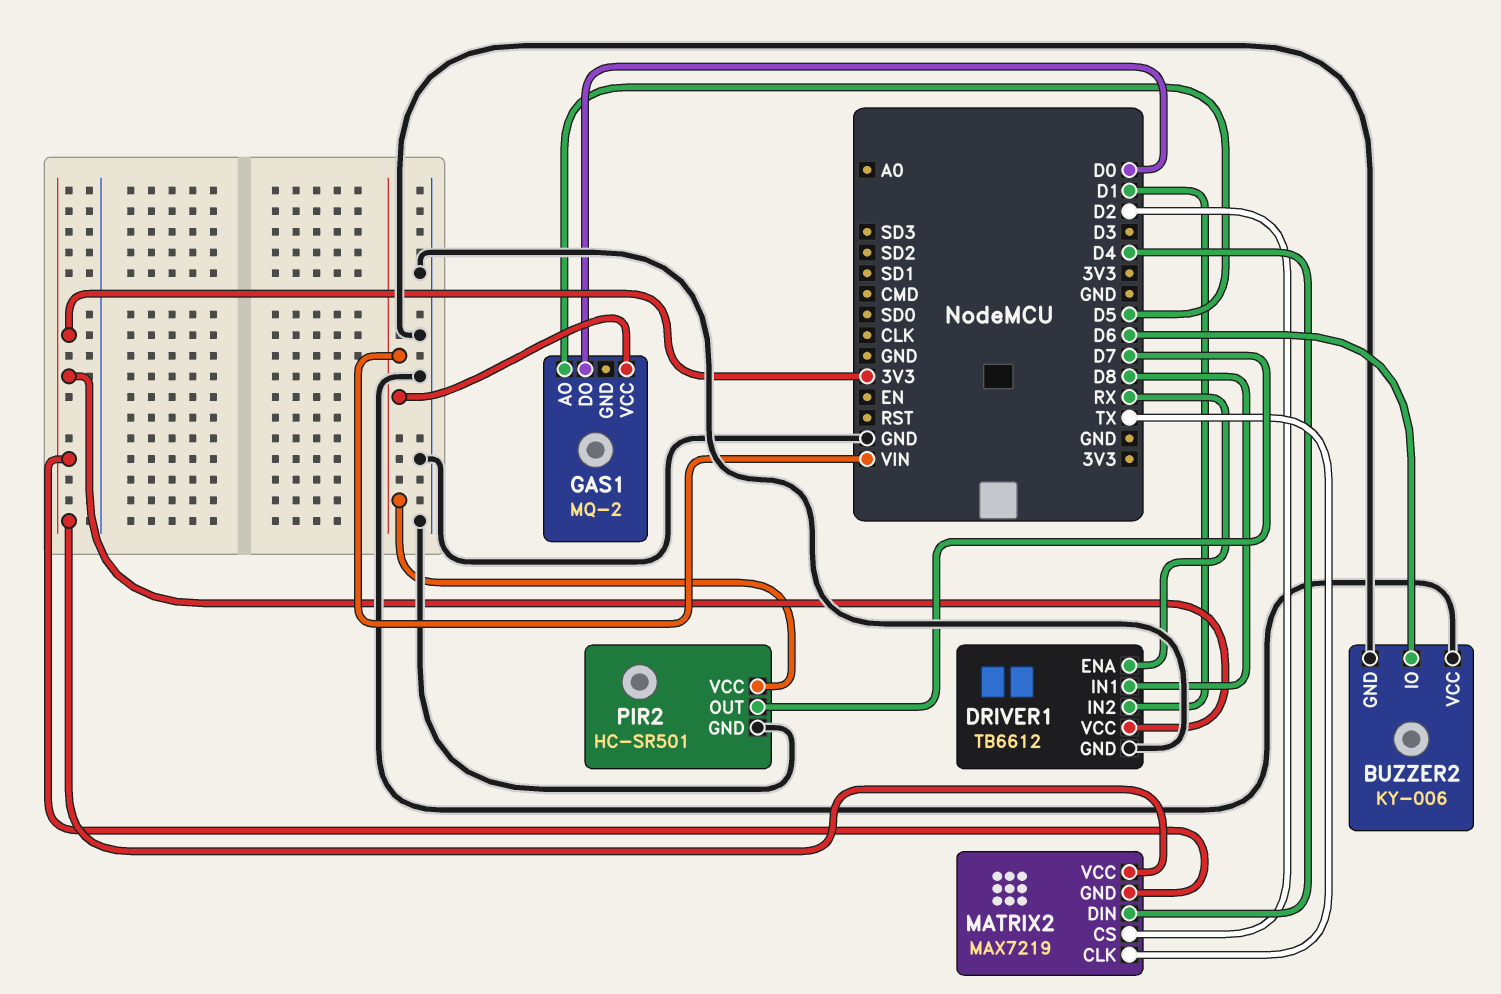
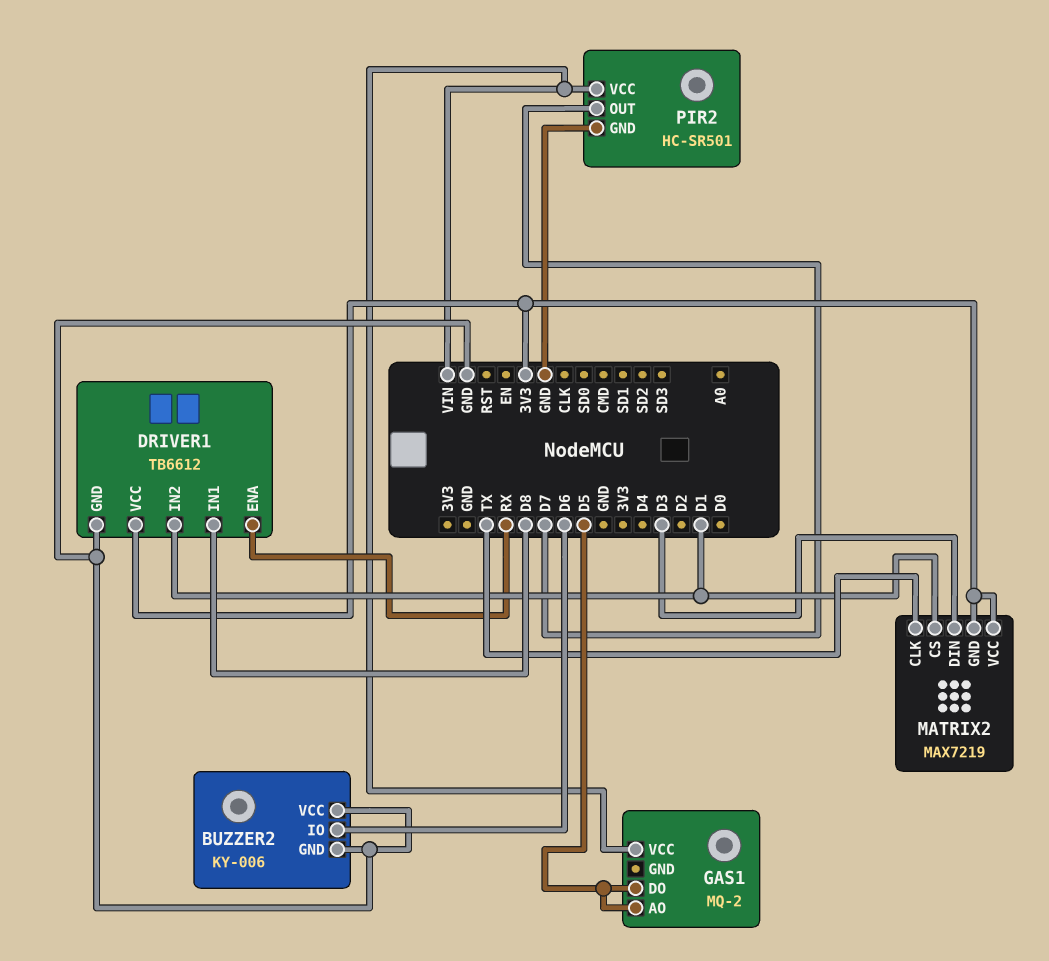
GAS1 pin DO: D0 -> D5
MATRIX2 pin CS: D2 -> D1
MATRIX2 pin DIN: D4 -> D3

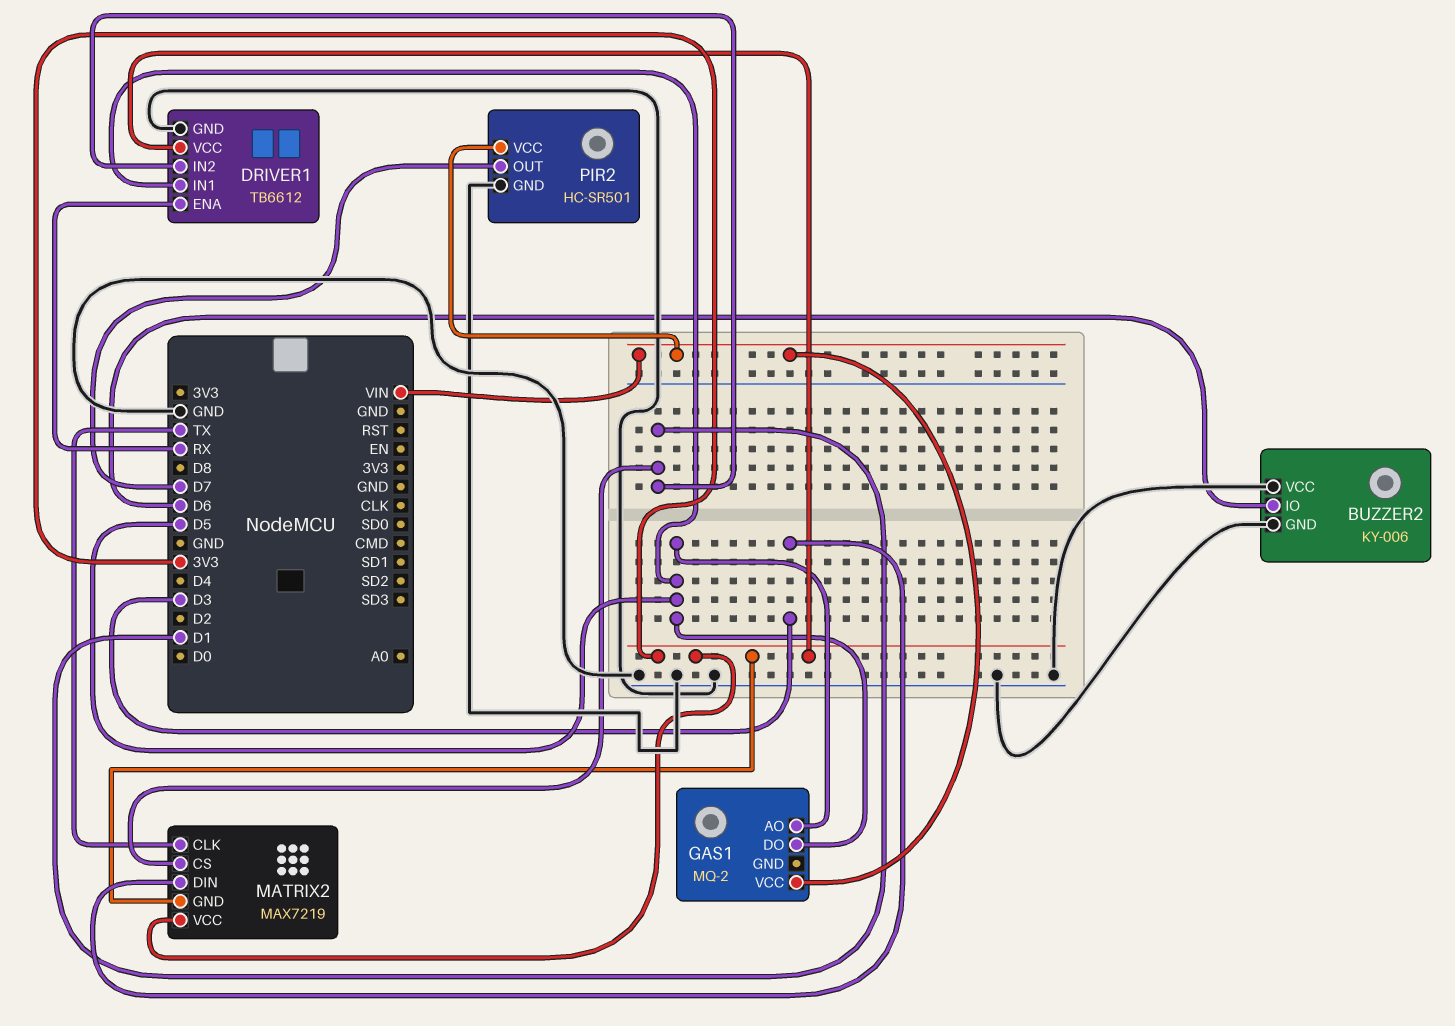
DRIVER1 pin IN1: D8 -> D5

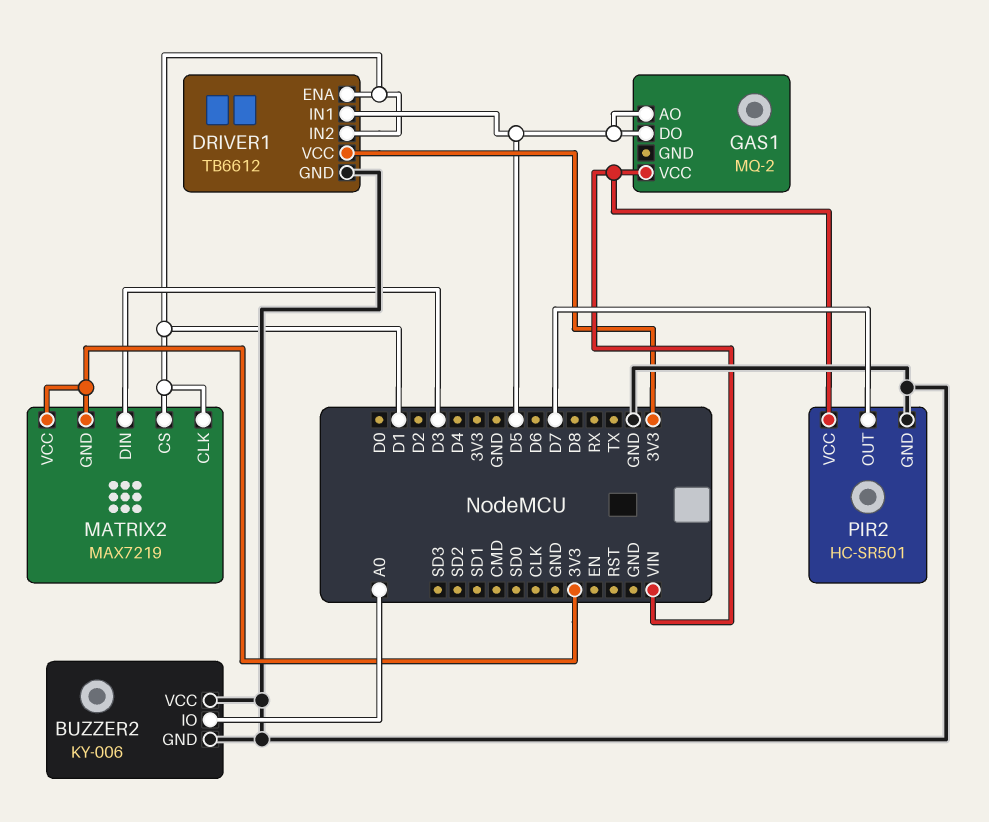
BUZZER2 pin IO: D6 -> A0
DRIVER1 pin ENA: RX -> D1
MATRIX2 pin CLK: TX -> D1

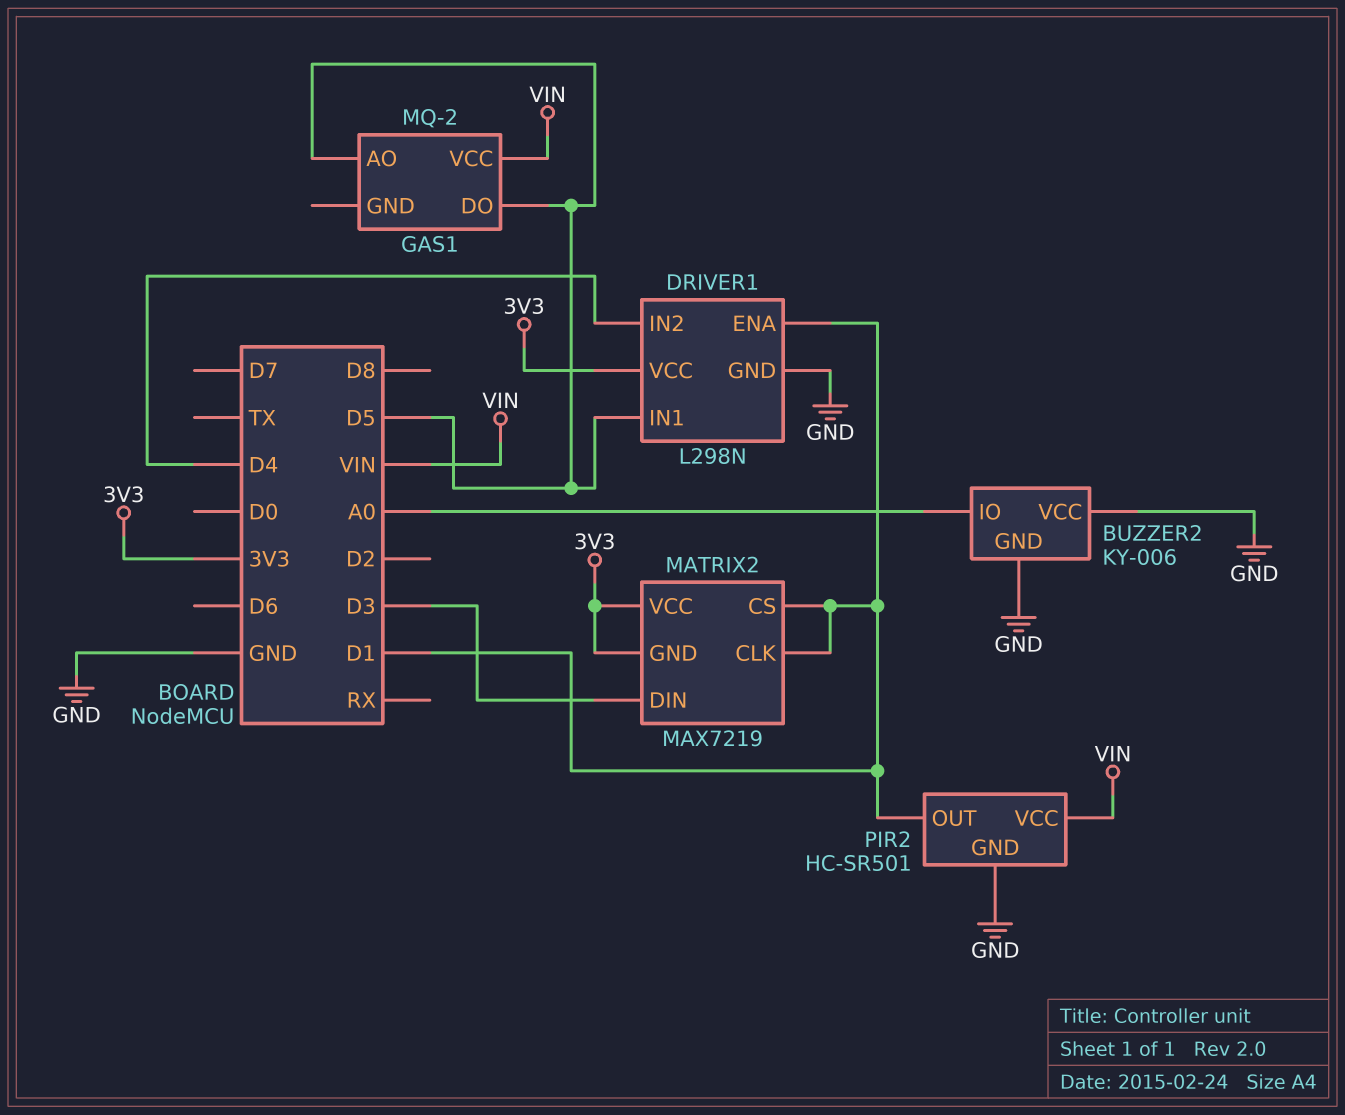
DRIVER1: TB6612 -> L298N
DRIVER1 pin IN2: D1 -> D4
PIR2 pin OUT: D7 -> D1

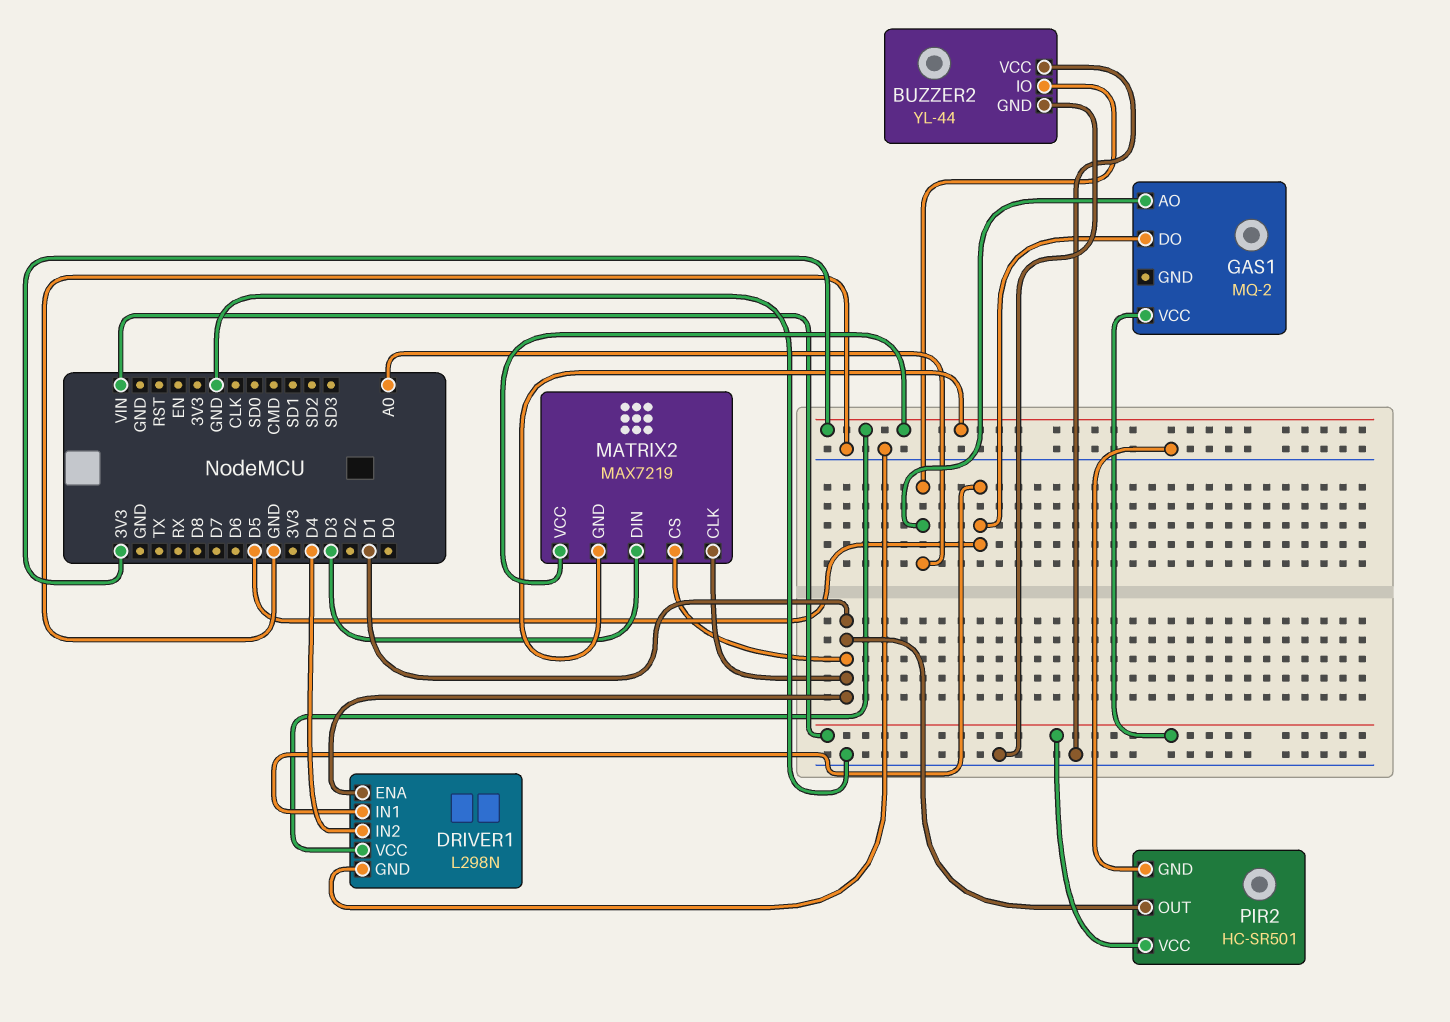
BUZZER2: KY-006 -> YL-44
GAS1 pin AO: D5 -> A0

